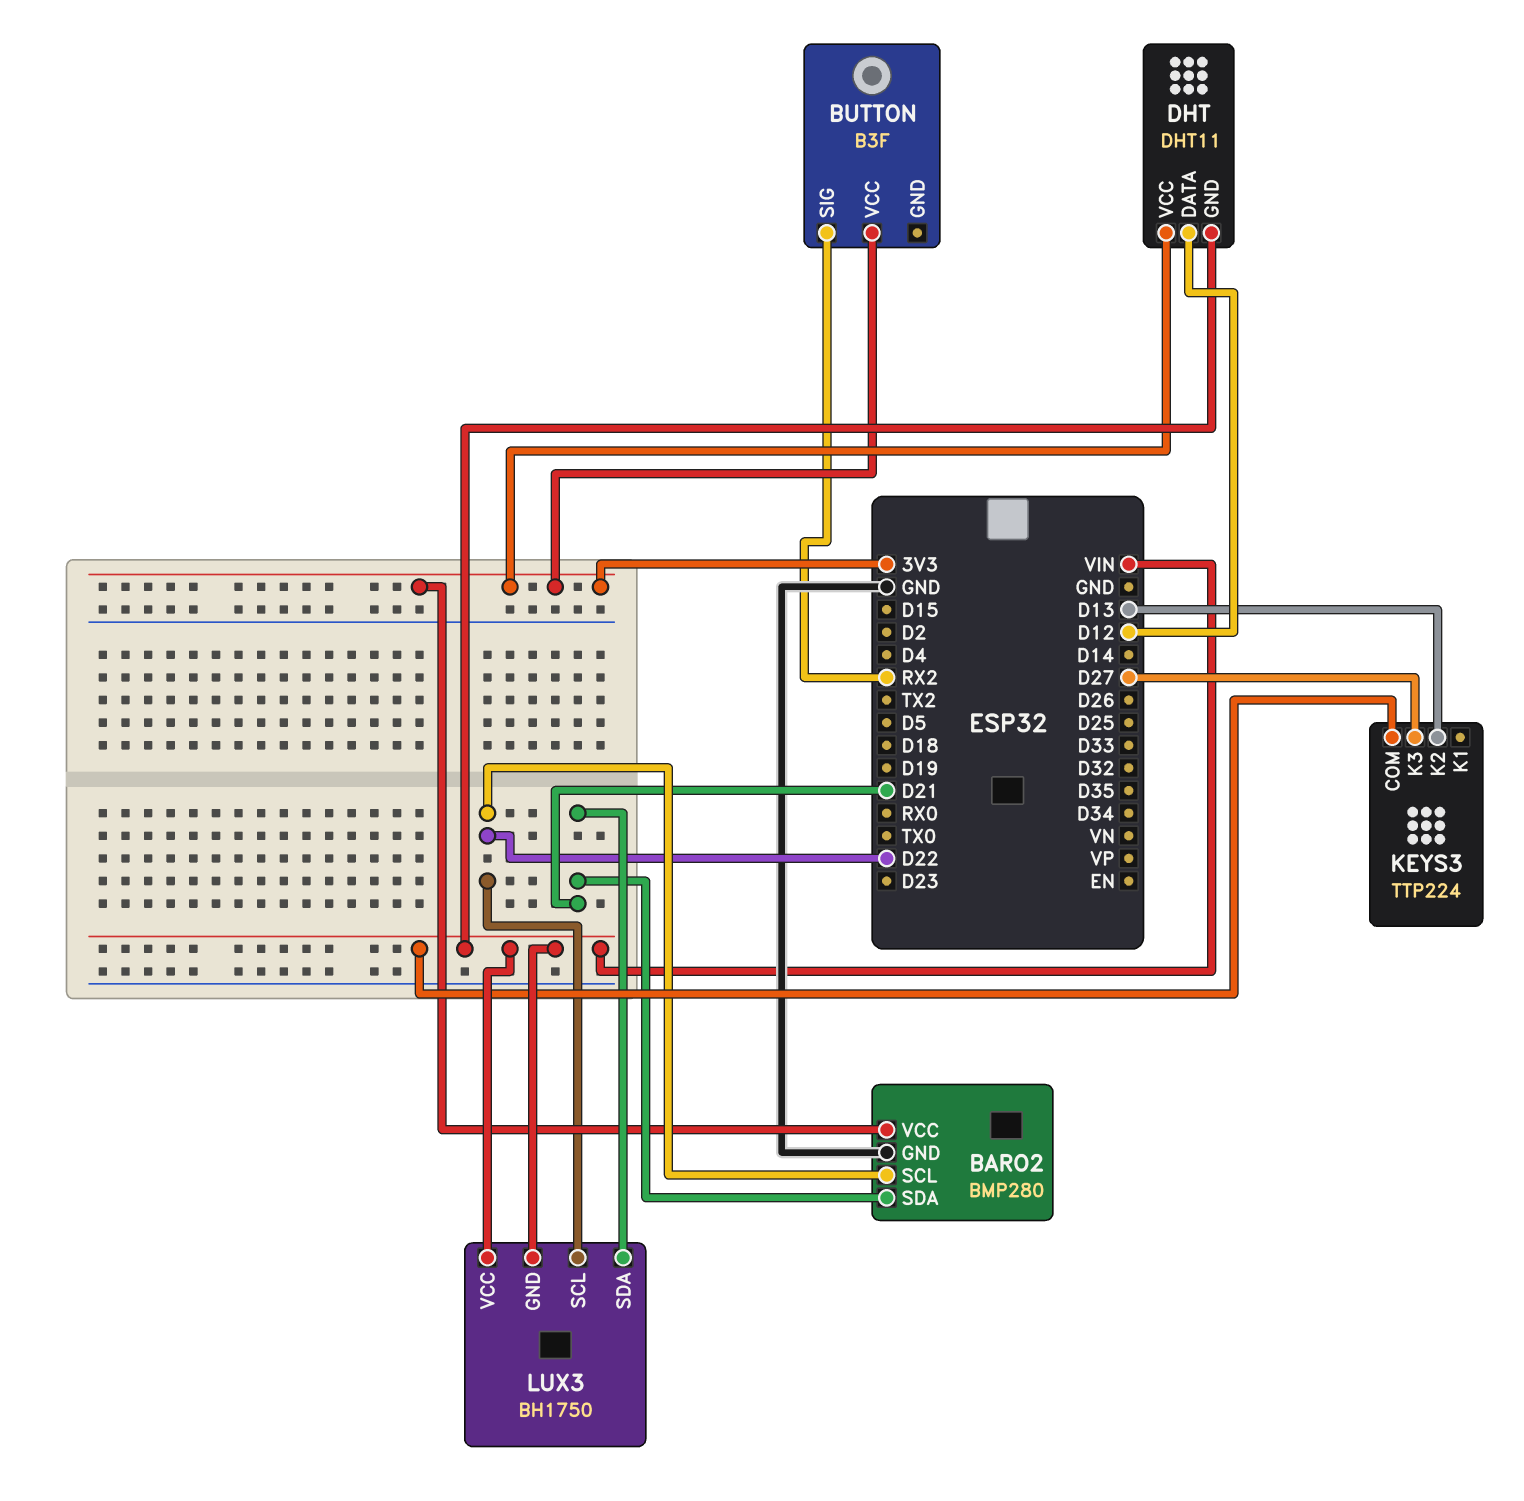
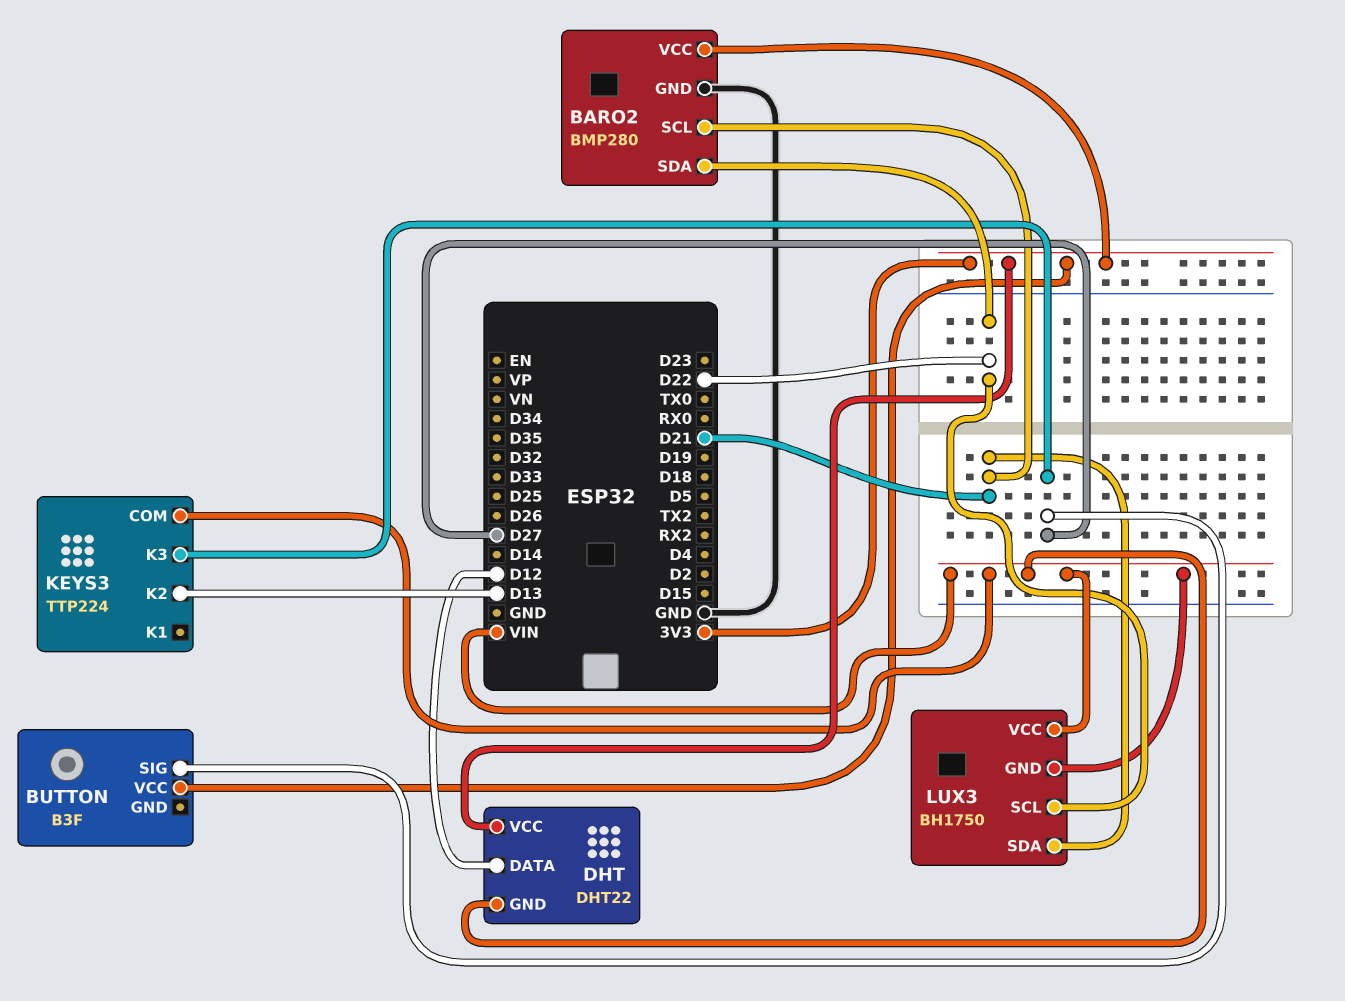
BARO2 pin SCL: D22 -> D21
BARO2 pin SDA: D21 -> D22
BUTTON pin SIG: RX2 -> D27
DHT: DHT11 -> DHT22

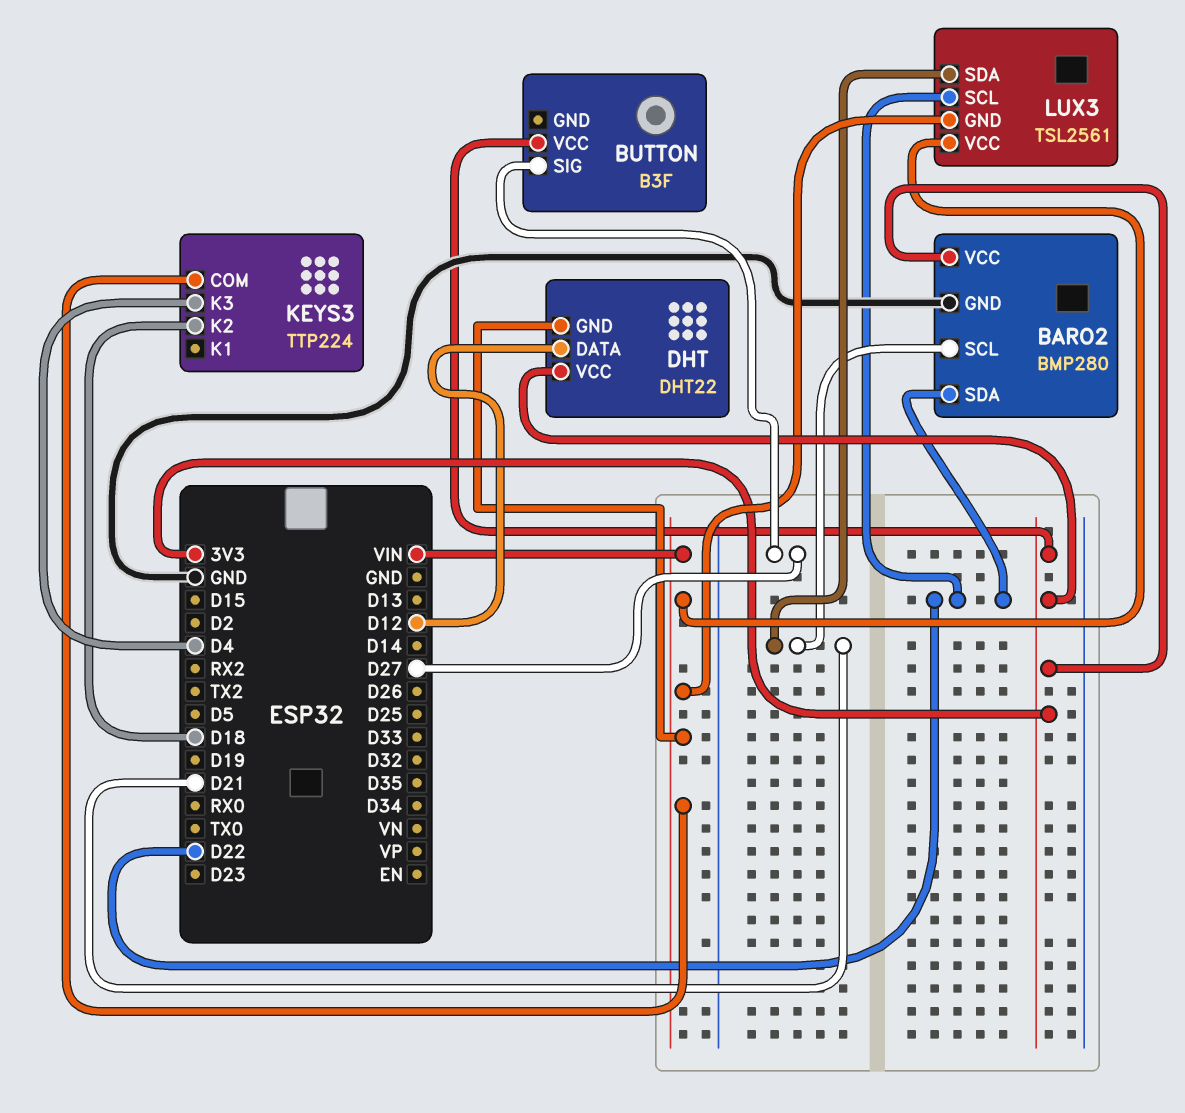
KEYS3 pin K2: D13 -> D18
KEYS3 pin K3: D27 -> D4
LUX3: BH1750 -> TSL2561

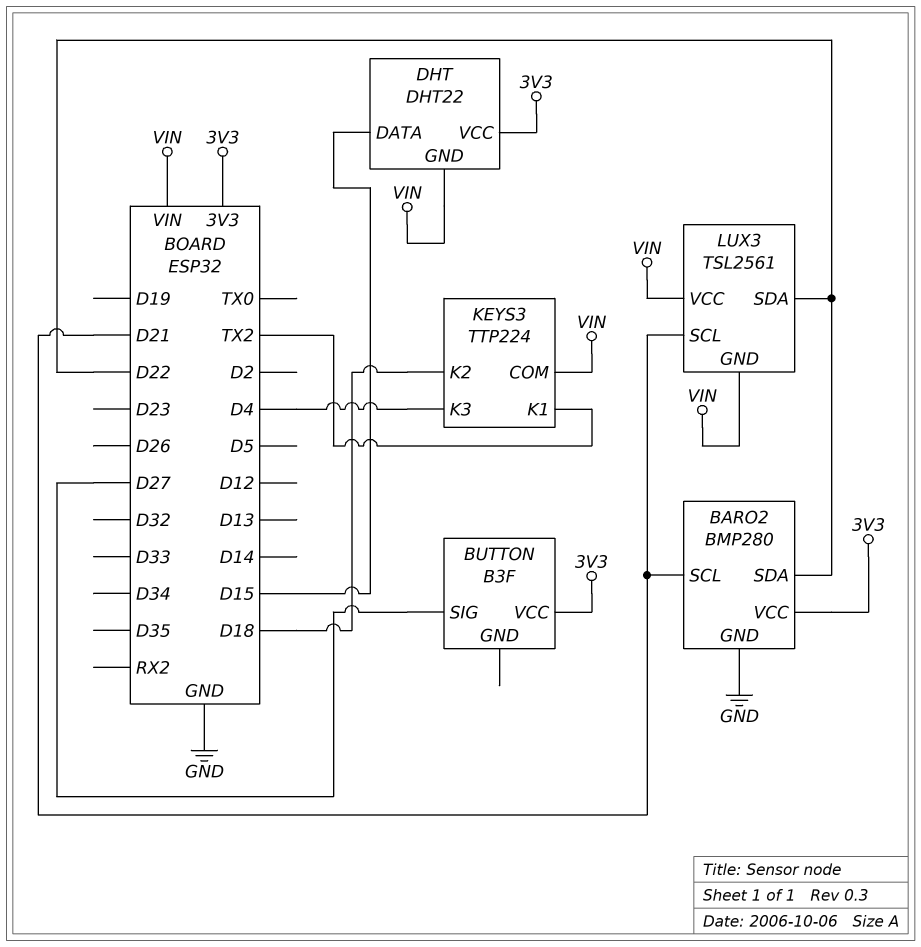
DHT pin DATA: D12 -> D15
KEYS3 pin K1: none -> TX2
LUX3 pin SCL: D22 -> D21
LUX3 pin SDA: D21 -> D22

